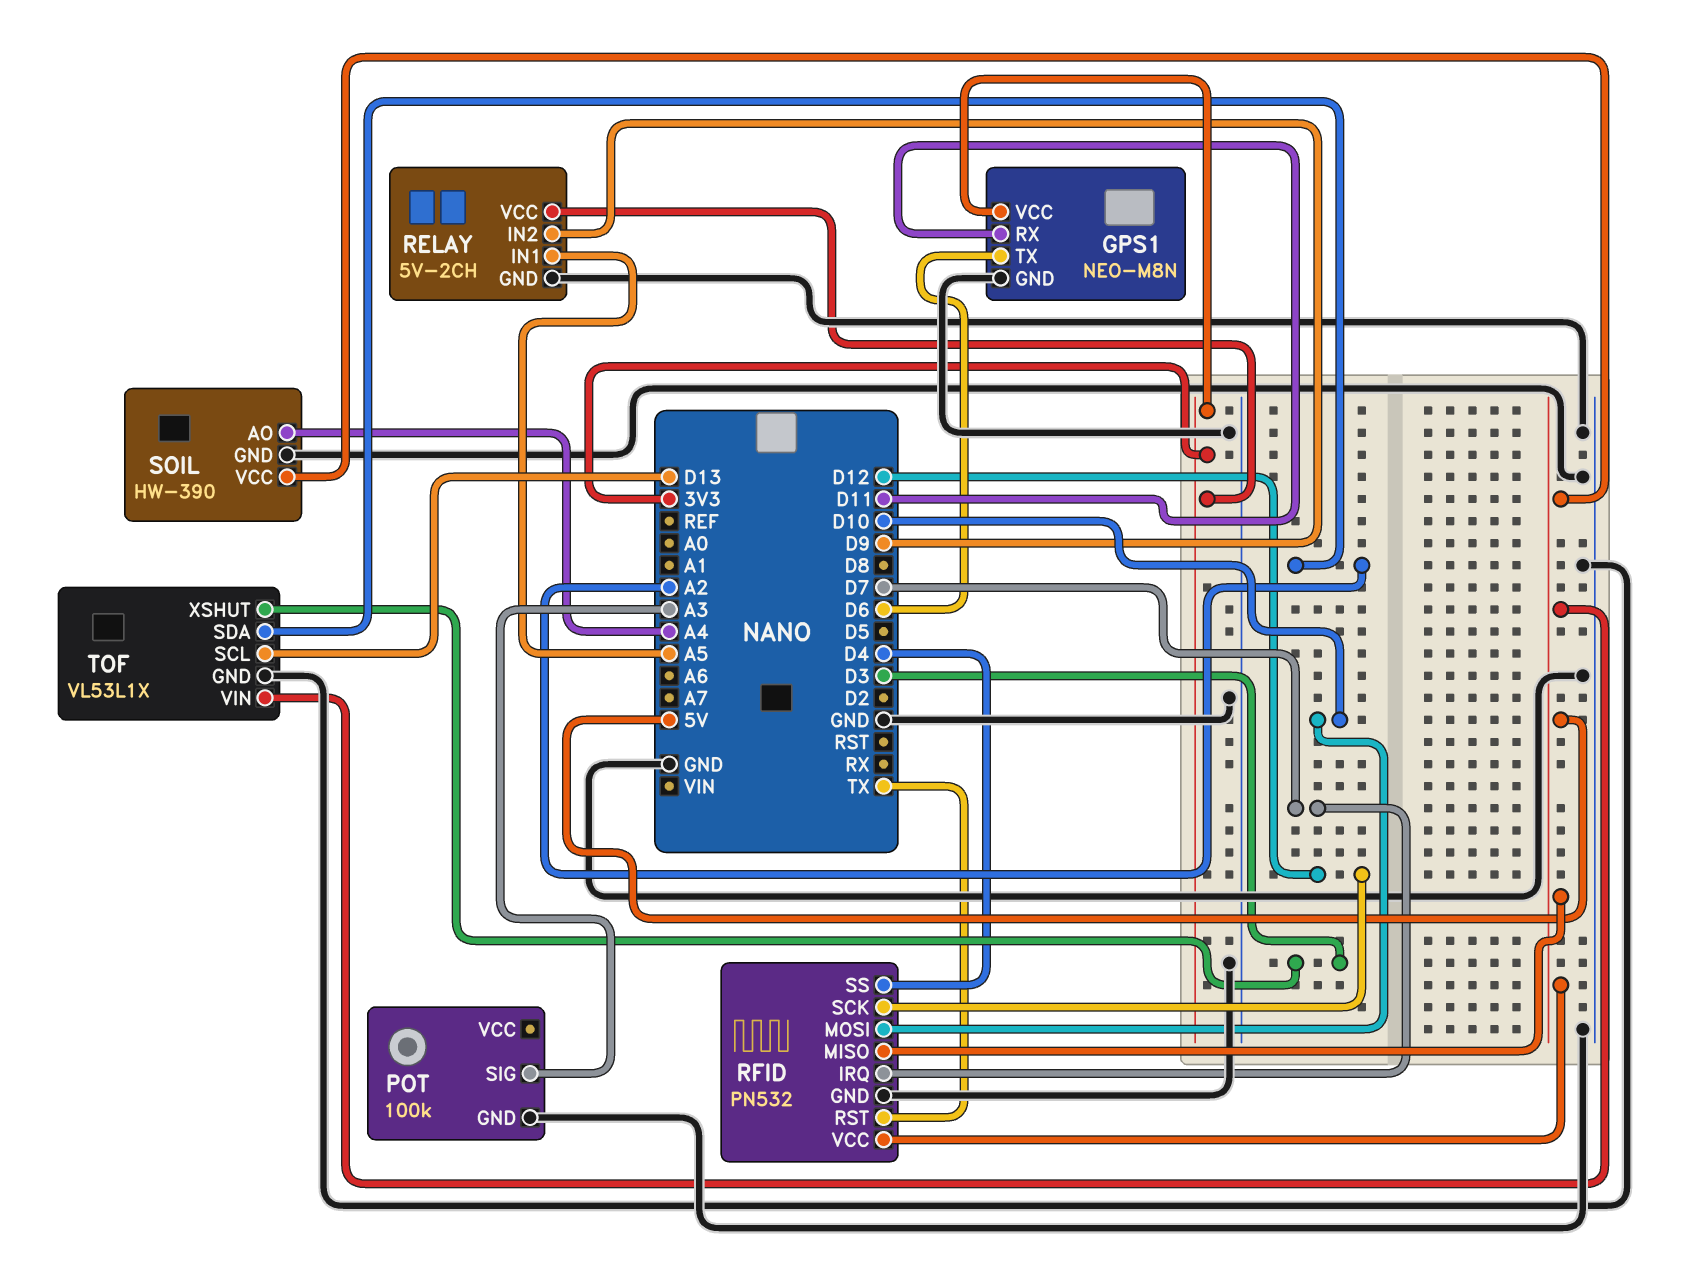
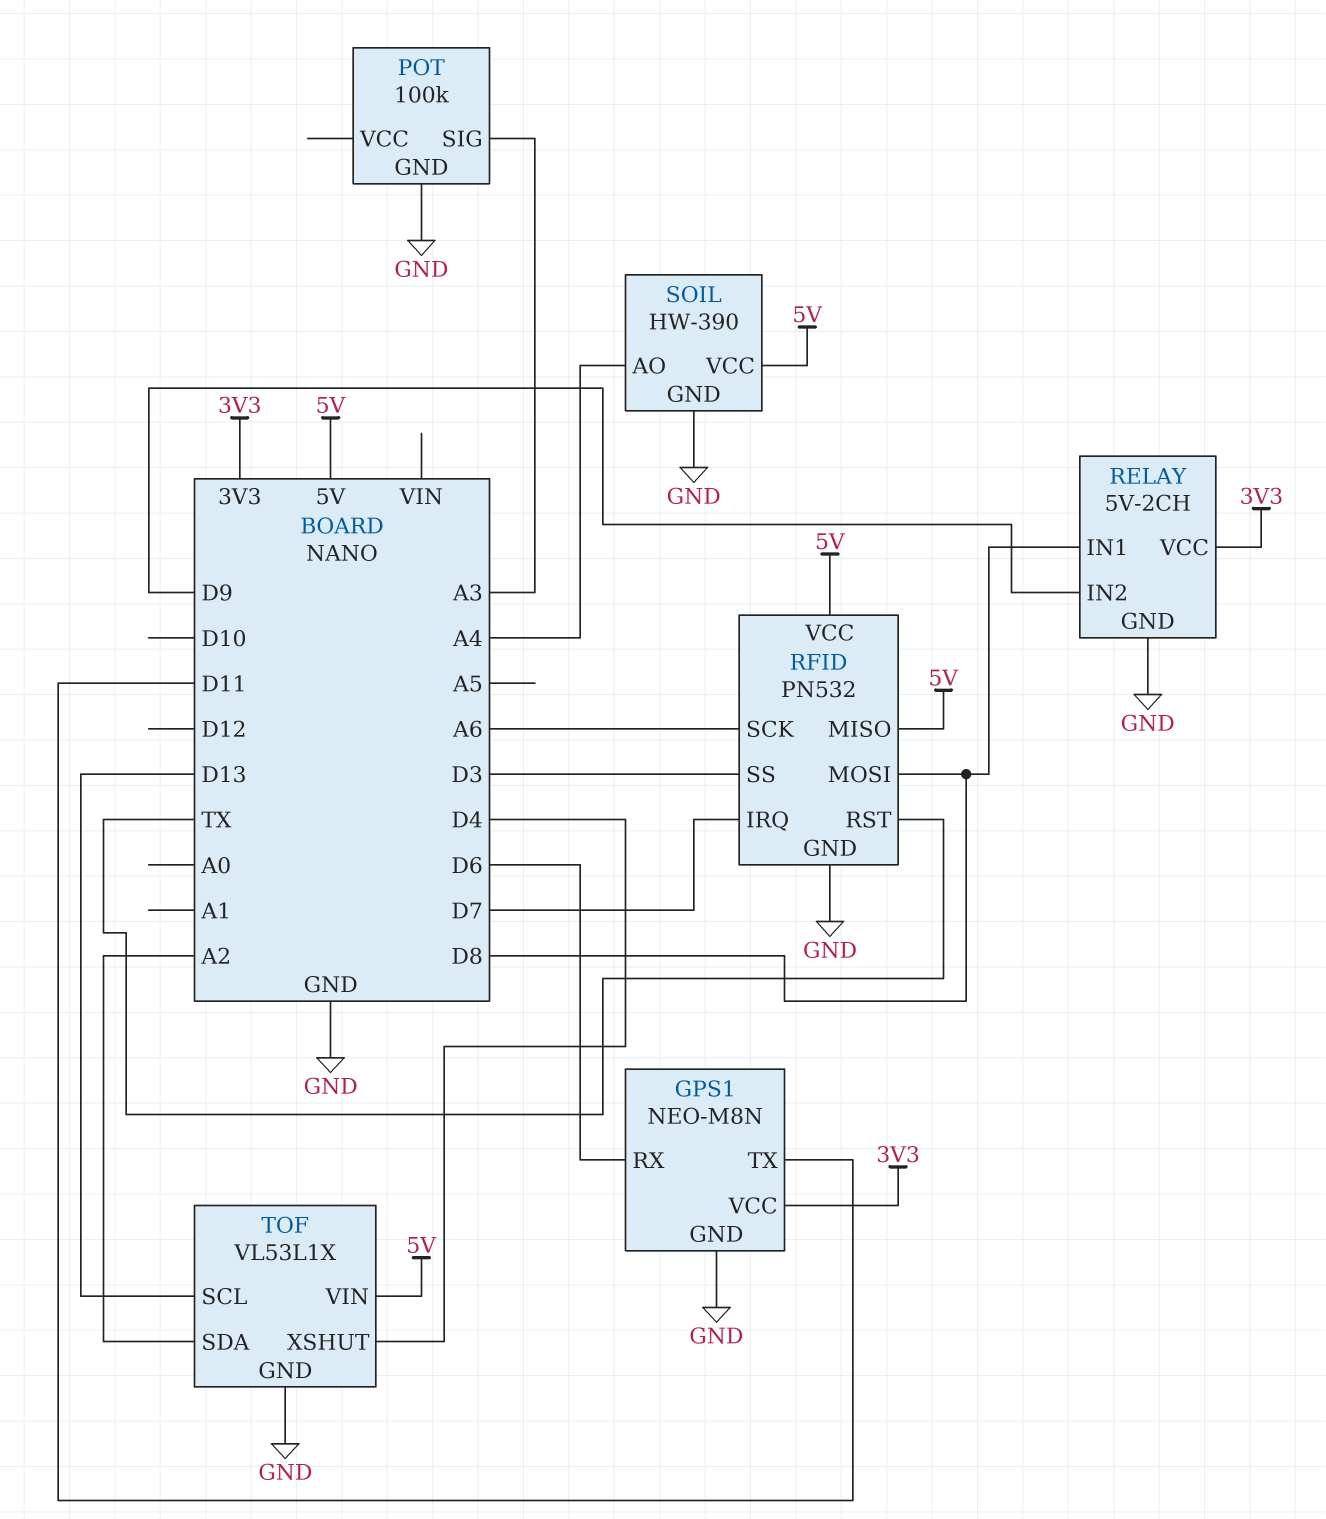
GPS1 pin RX: D11 -> D6
GPS1 pin TX: D6 -> D11
RELAY pin IN1: A5 -> D8
RFID pin MOSI: D10 -> D8
RFID pin SCK: D12 -> A6
RFID pin SS: D4 -> D3
TOF pin XSHUT: D3 -> D4

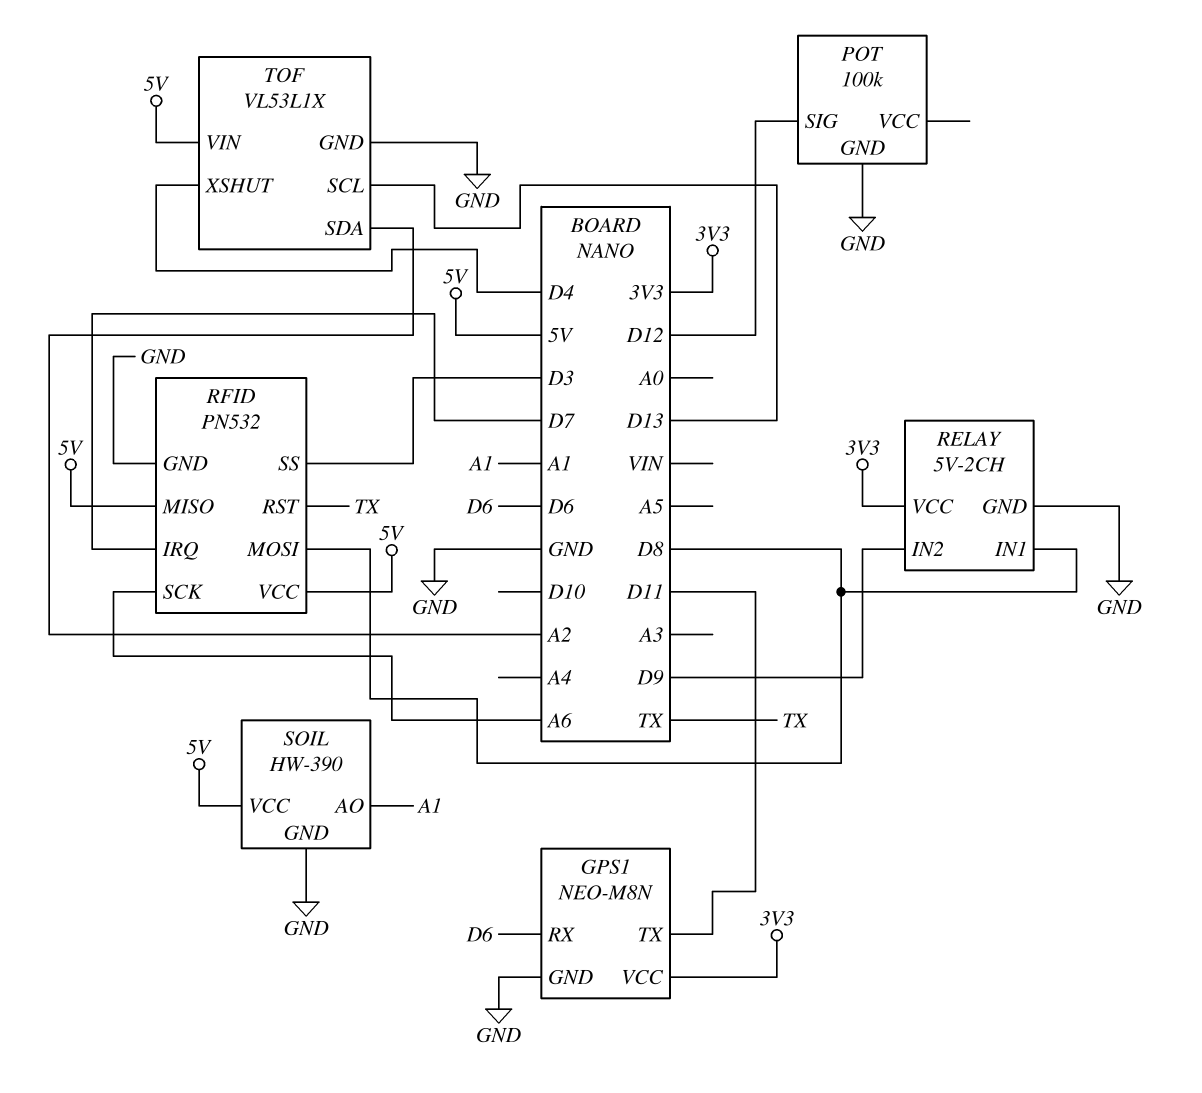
POT pin SIG: A3 -> D12
SOIL pin AO: A4 -> A1

